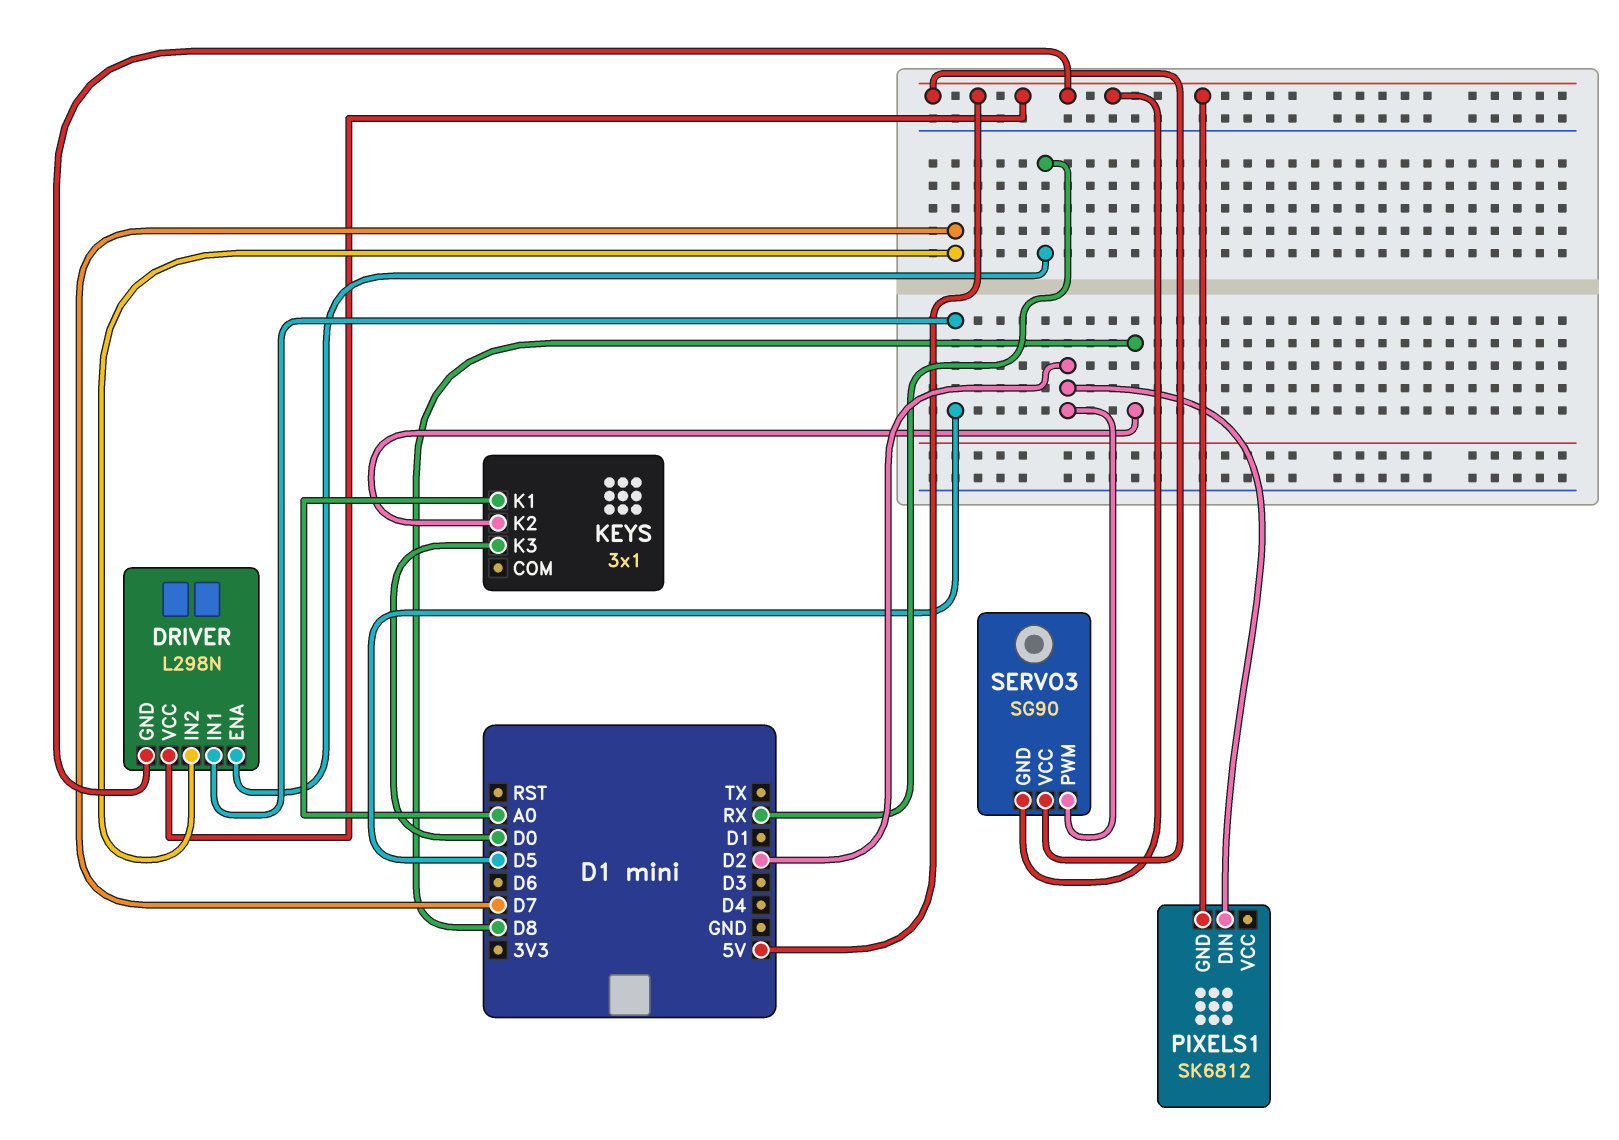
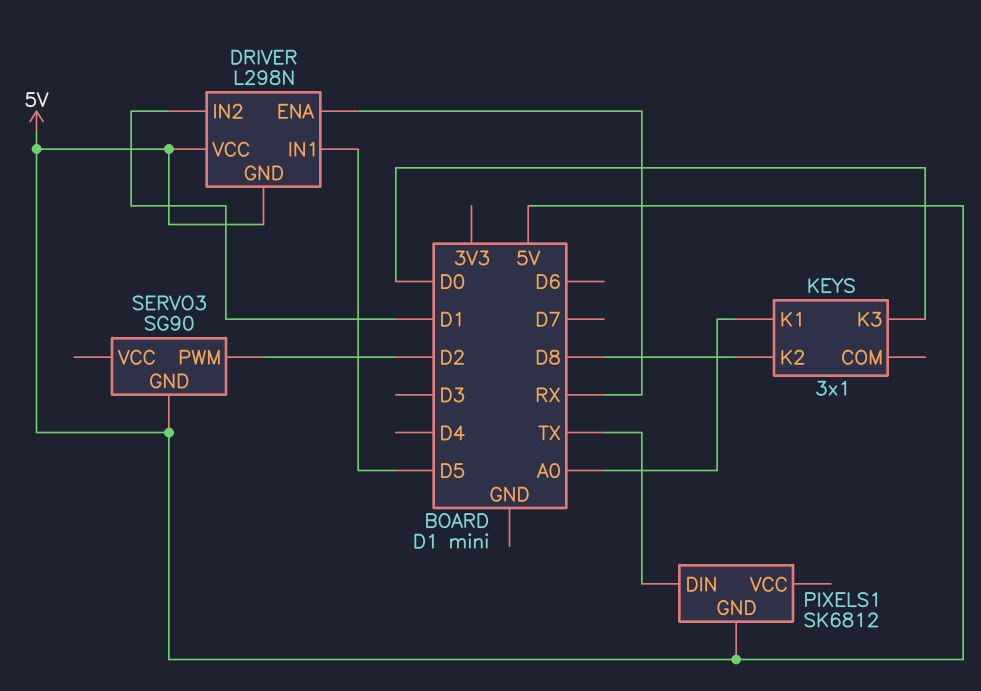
DRIVER pin IN2: D7 -> D1
PIXELS1 pin DIN: D2 -> TX
SERVO3 pin VCC: 5V -> none

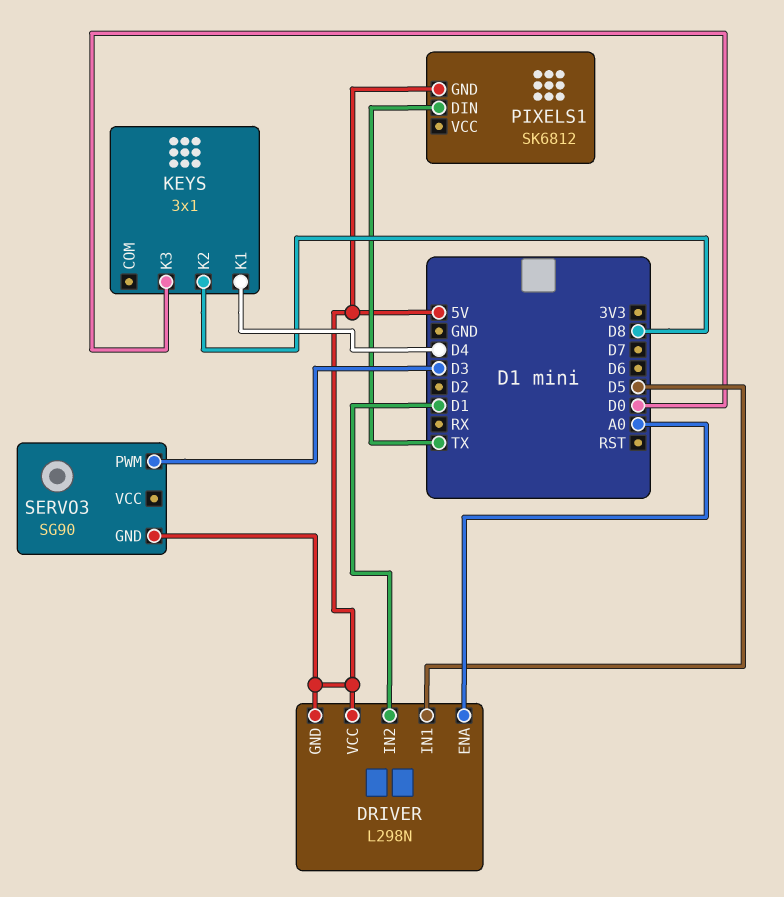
DRIVER pin ENA: RX -> A0
KEYS pin K1: A0 -> D4
SERVO3 pin PWM: D2 -> D3

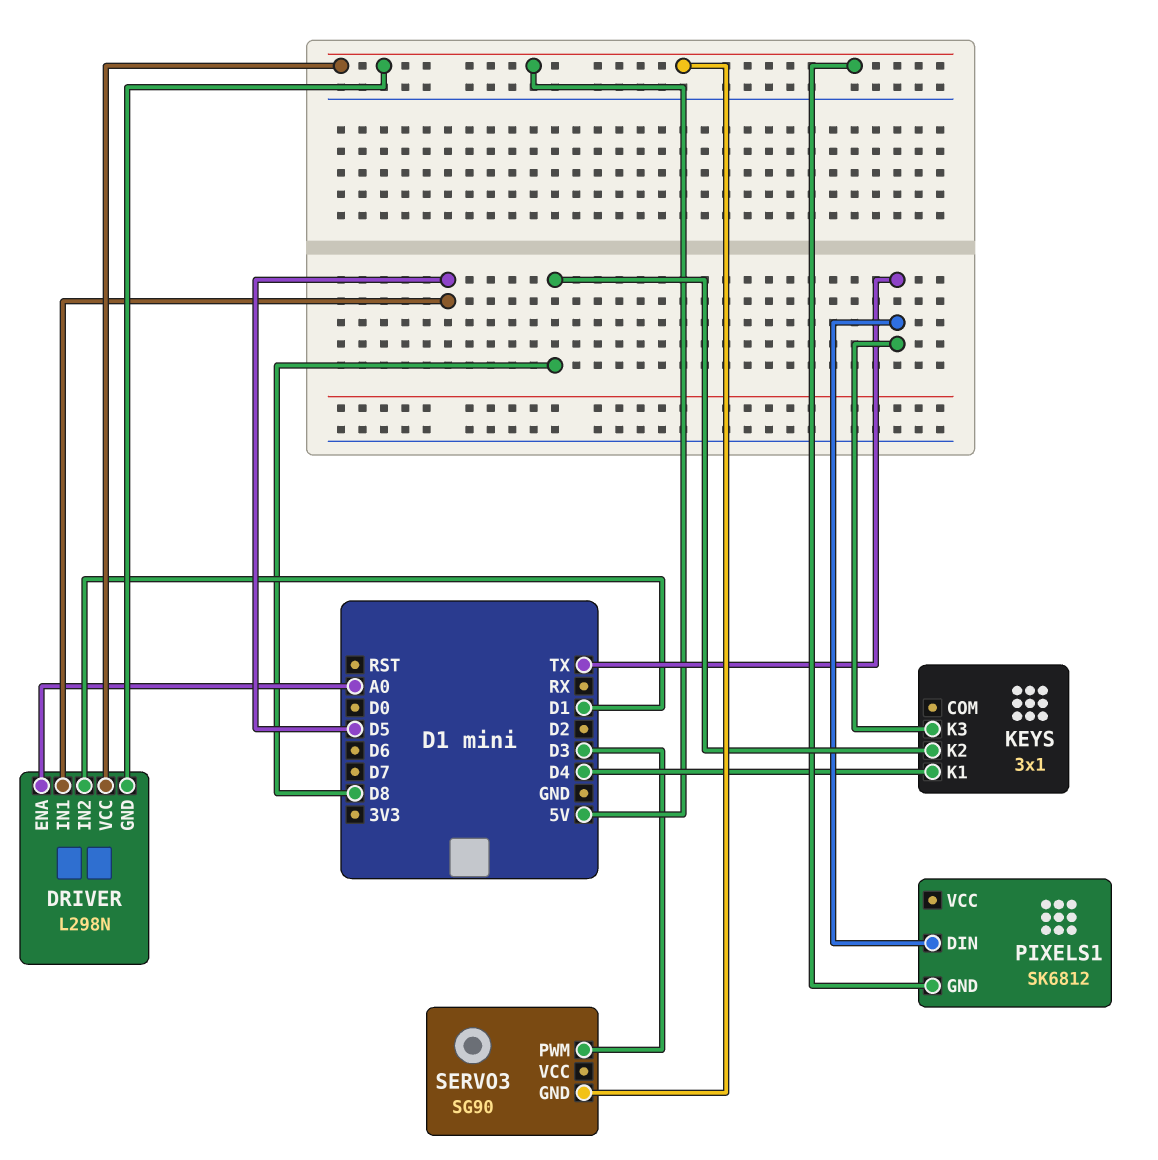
KEYS pin K3: D0 -> TX

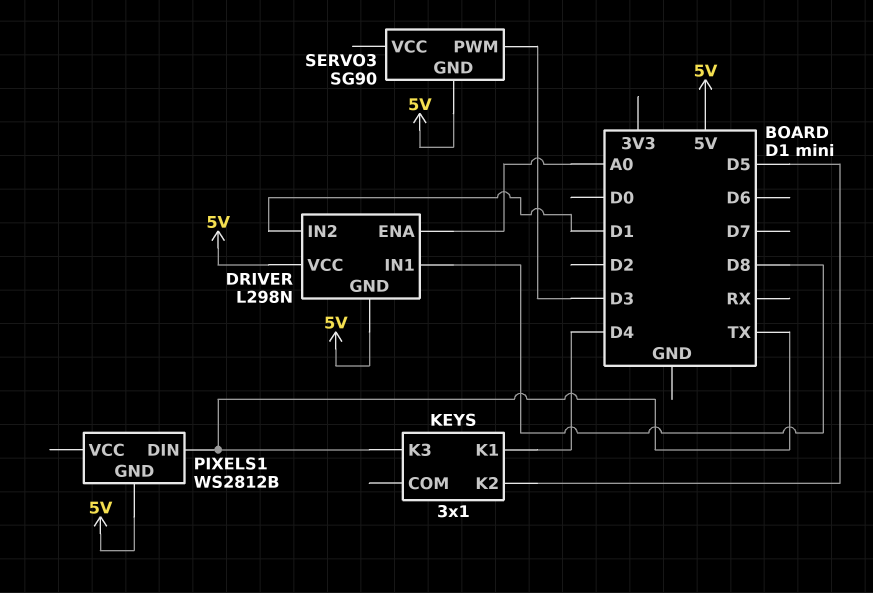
DRIVER pin IN1: D5 -> D8
KEYS pin K2: D8 -> D5
PIXELS1: SK6812 -> WS2812B

